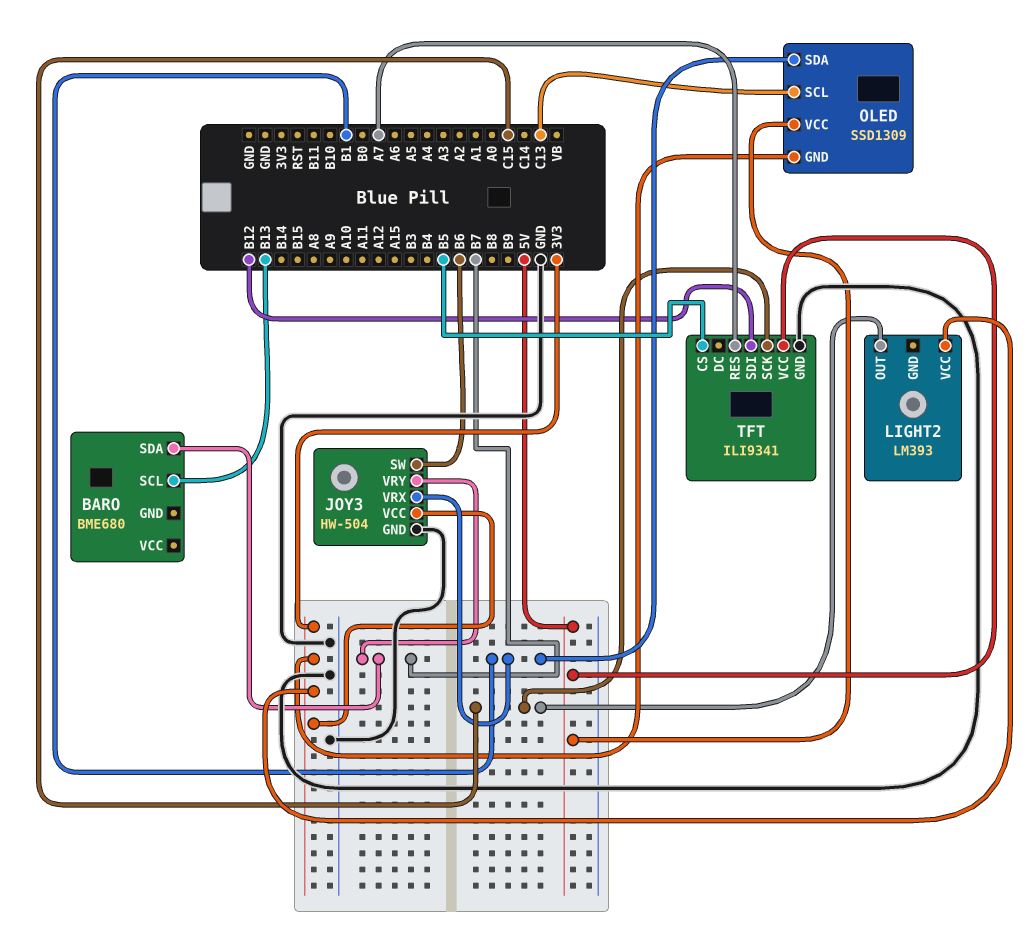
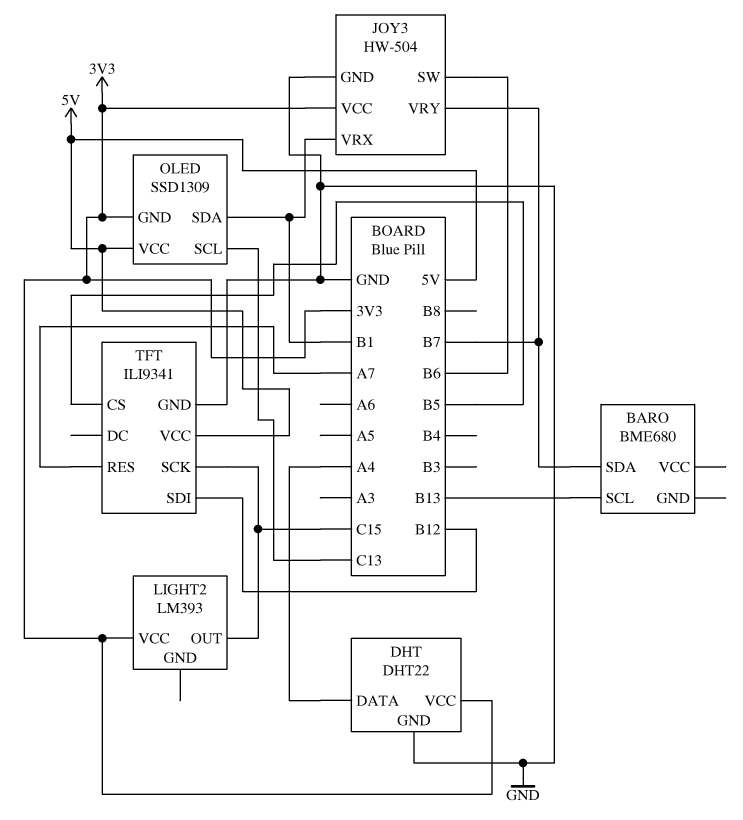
DHT: none -> DHT22
DHT pin DATA: none -> A4
DHT pin GND: none -> GND
DHT pin VCC: none -> 3V3

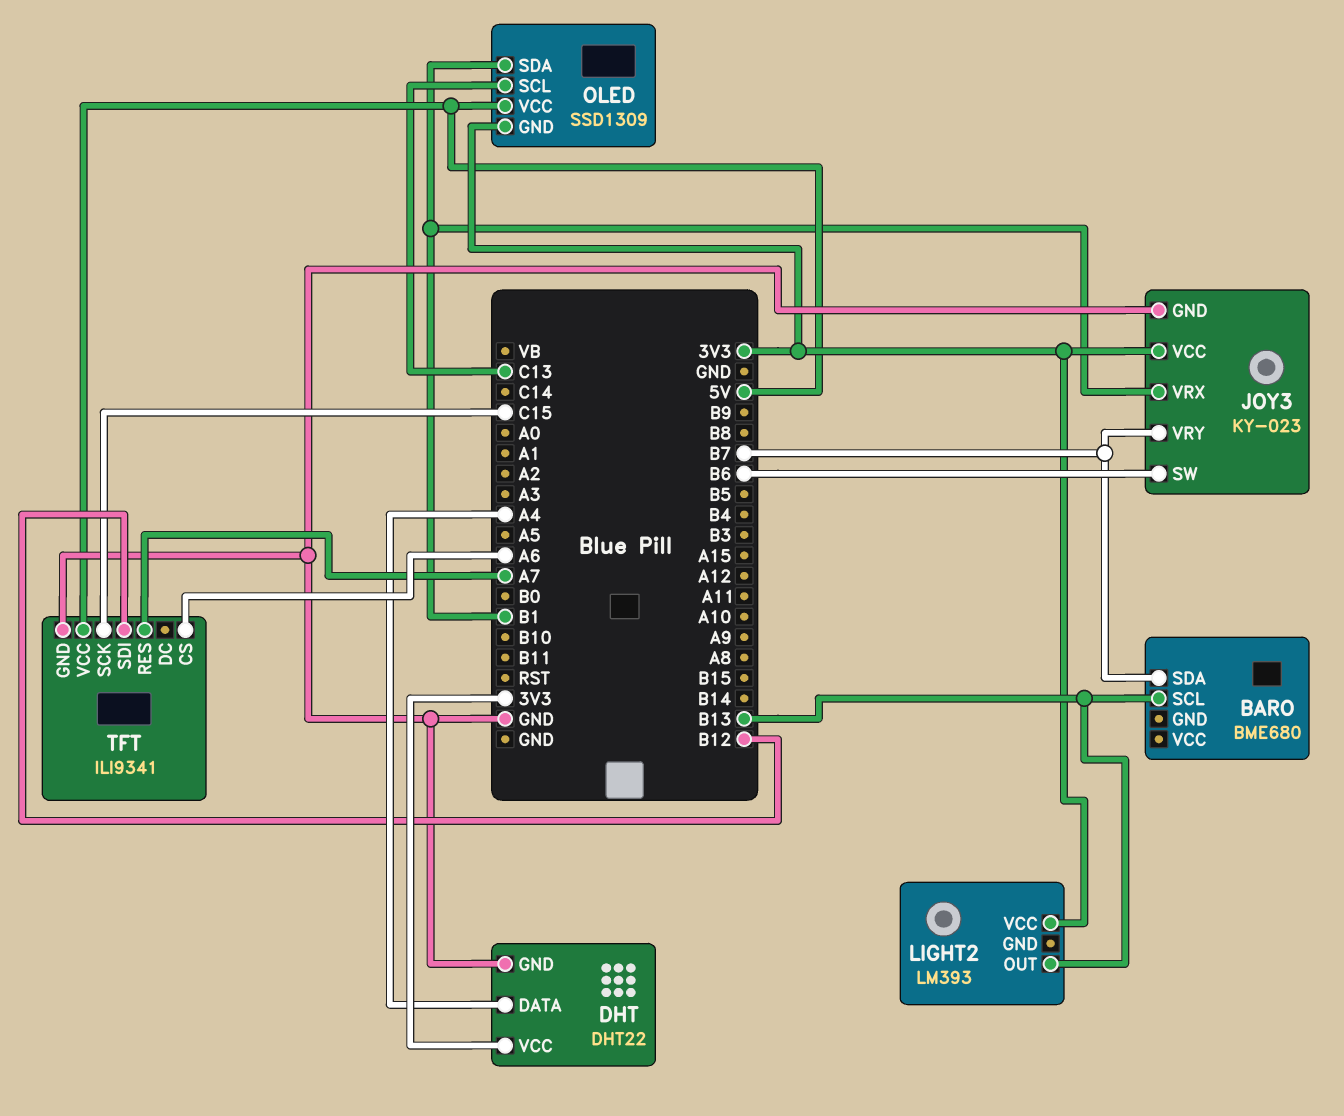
JOY3: HW-504 -> KY-023
LIGHT2 pin OUT: C15 -> B13
TFT pin CS: B5 -> A6

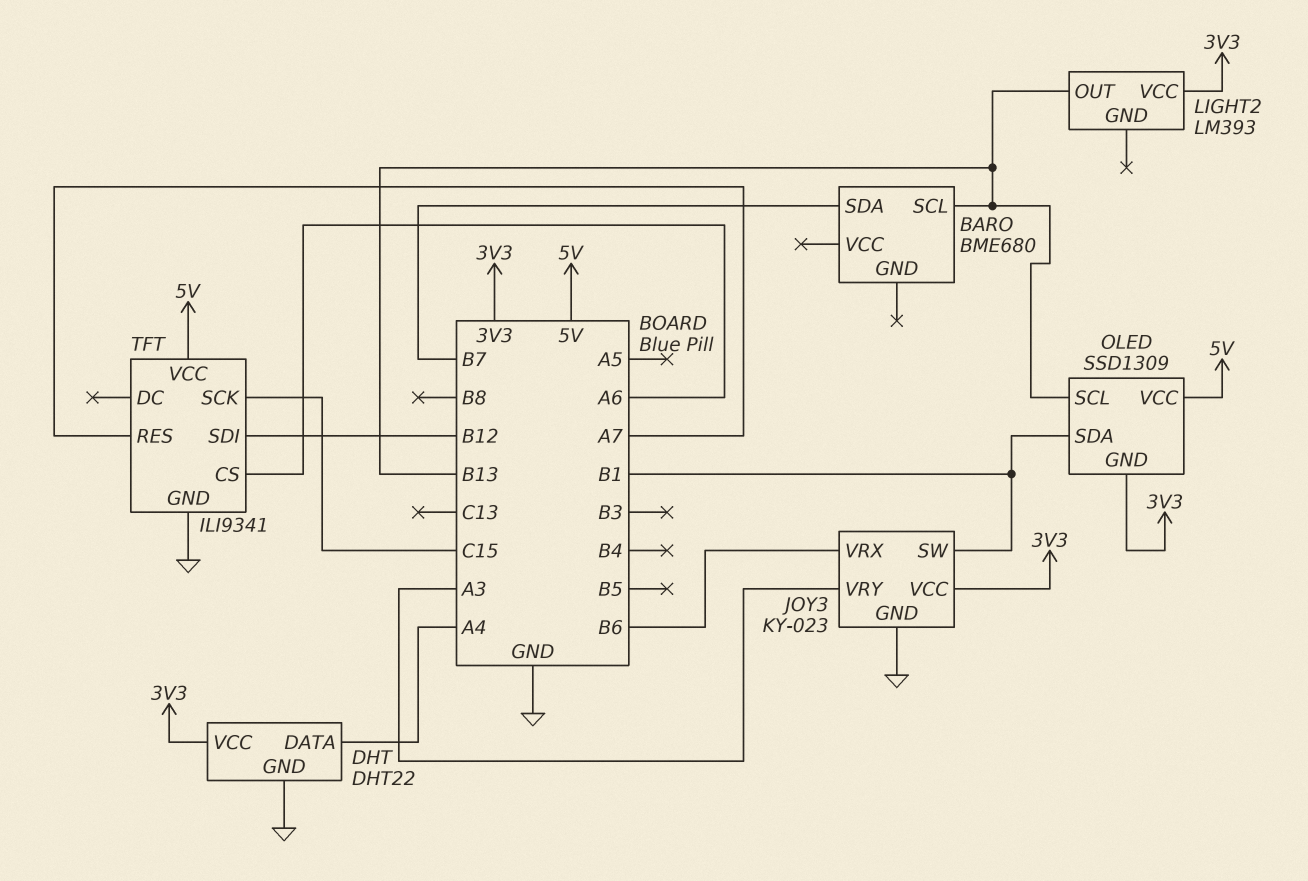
JOY3 pin SW: B6 -> B1
JOY3 pin VRX: B1 -> B6
JOY3 pin VRY: B7 -> A3
OLED pin SCL: C13 -> B13

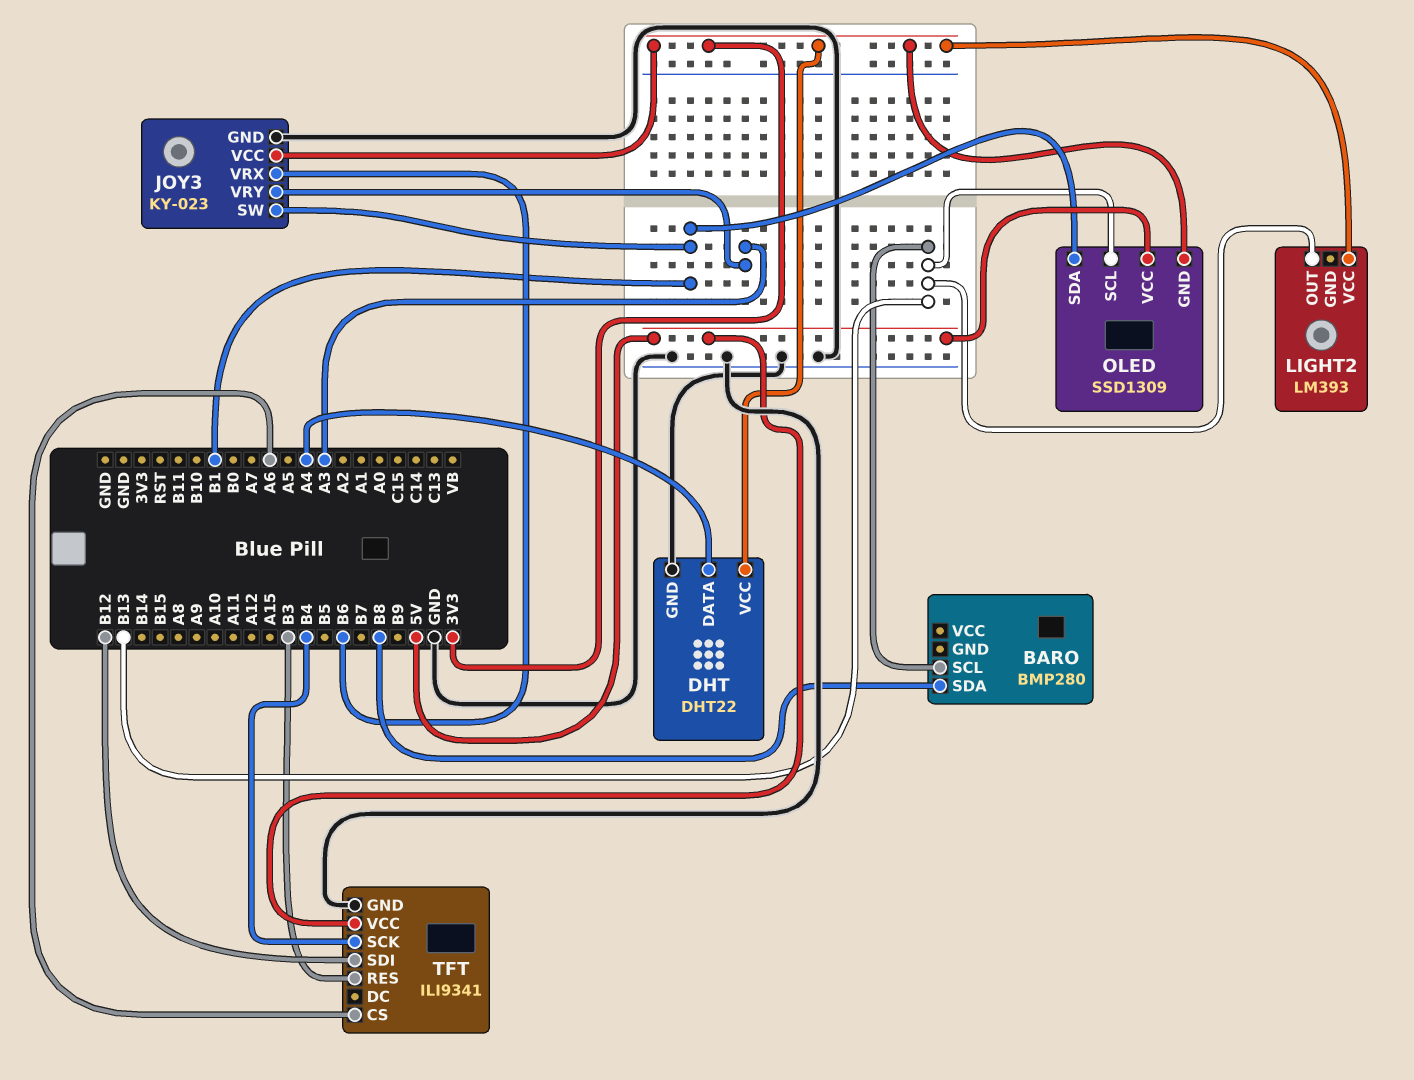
BARO: BME680 -> BMP280
BARO pin SDA: B7 -> B8
TFT pin RES: A7 -> B3
TFT pin SCK: C15 -> B4

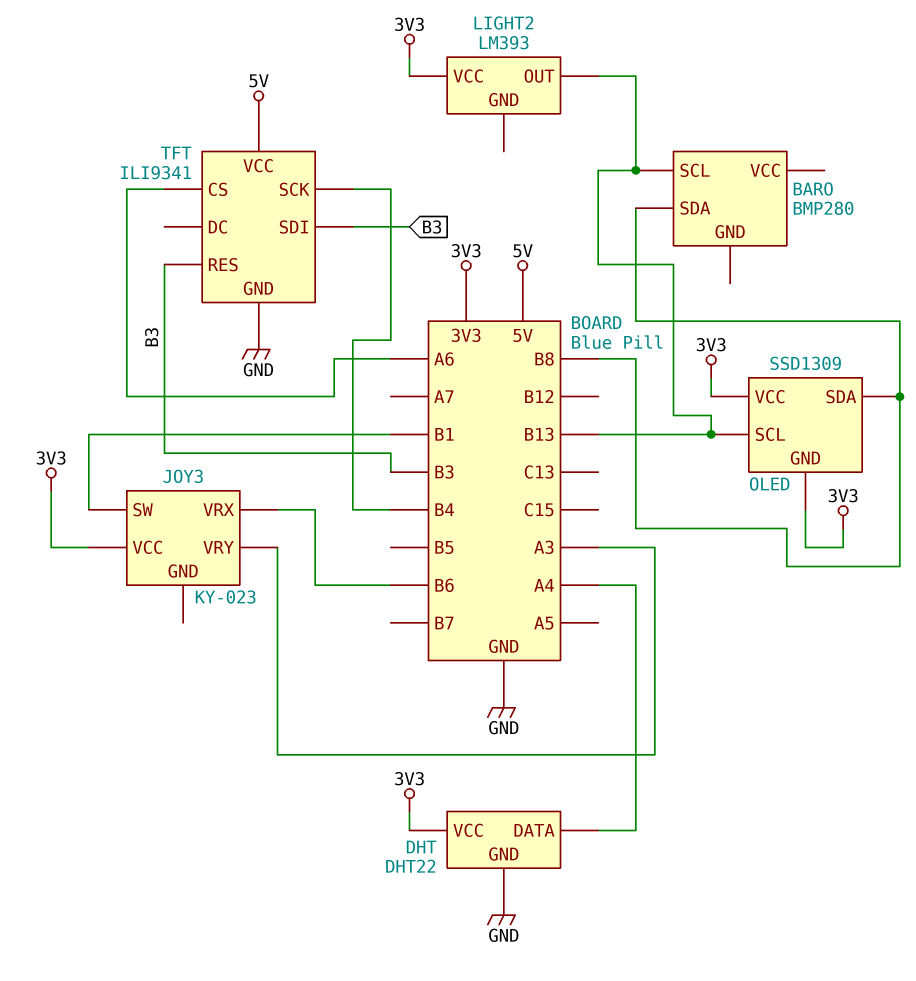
JOY3 pin GND: GND -> none
OLED pin SDA: B1 -> B8
OLED pin VCC: 5V -> 3V3
TFT pin SDI: B12 -> B3

